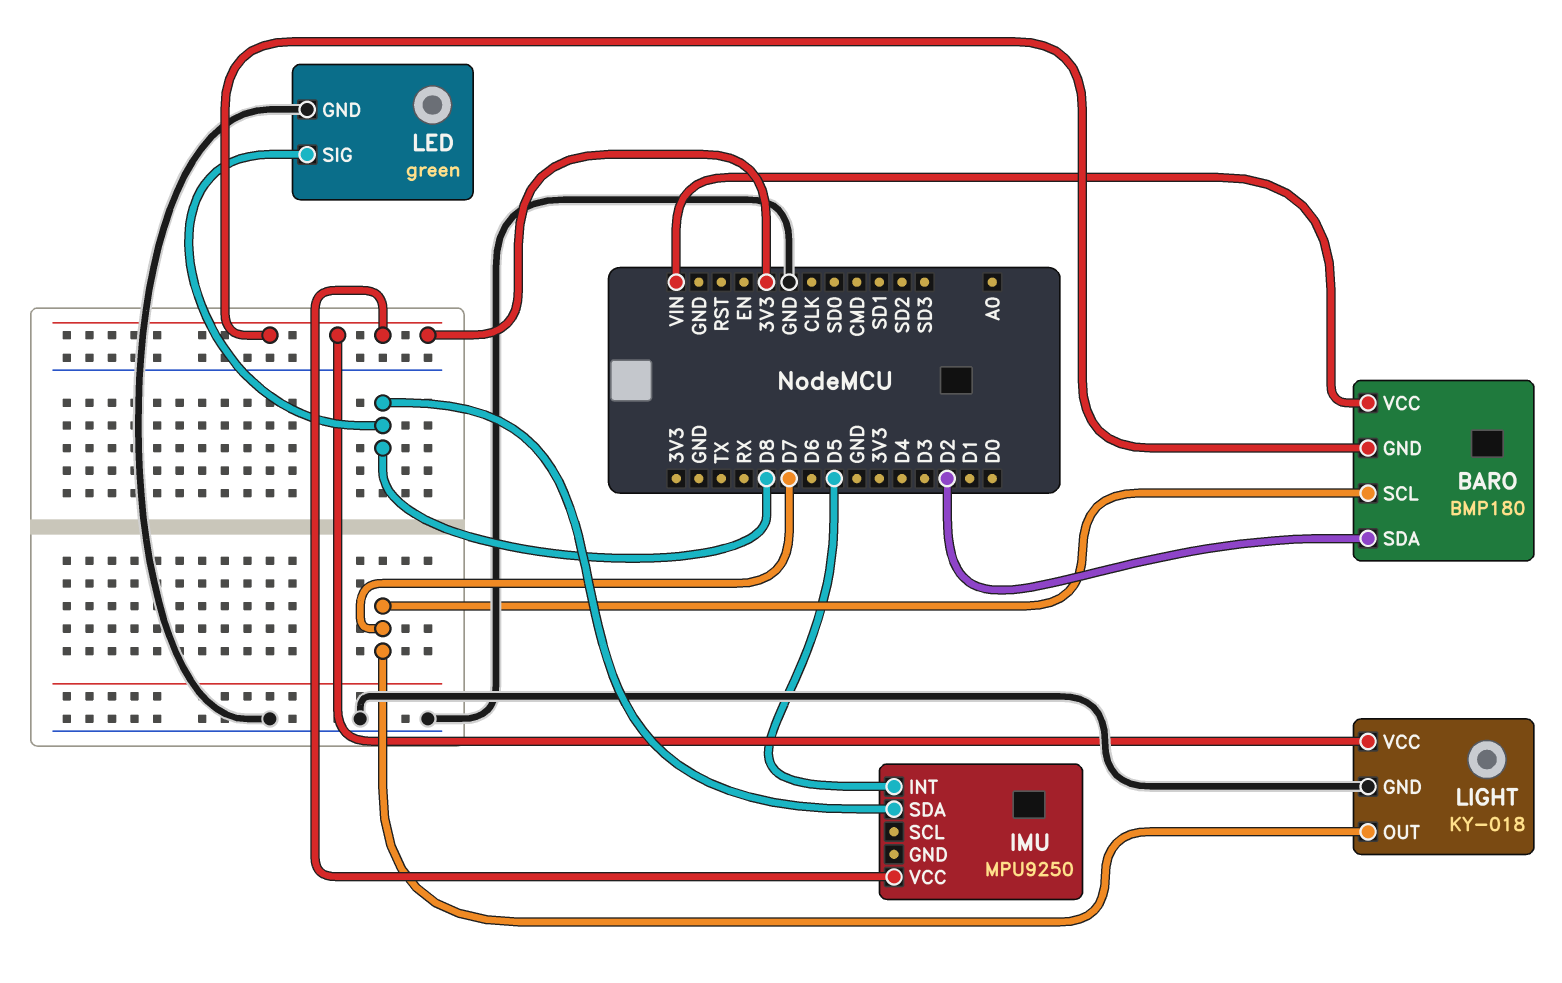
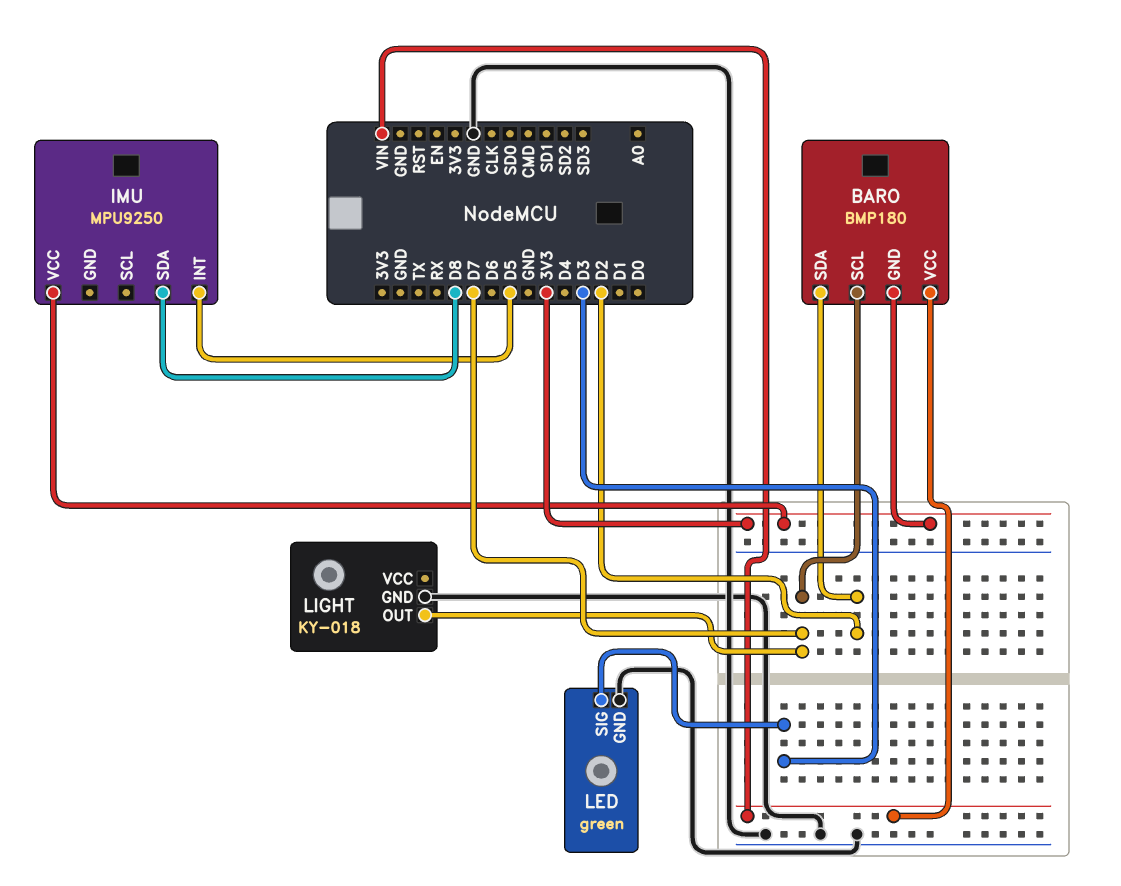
LED pin SIG: D8 -> D3
LIGHT pin VCC: 3V3 -> none

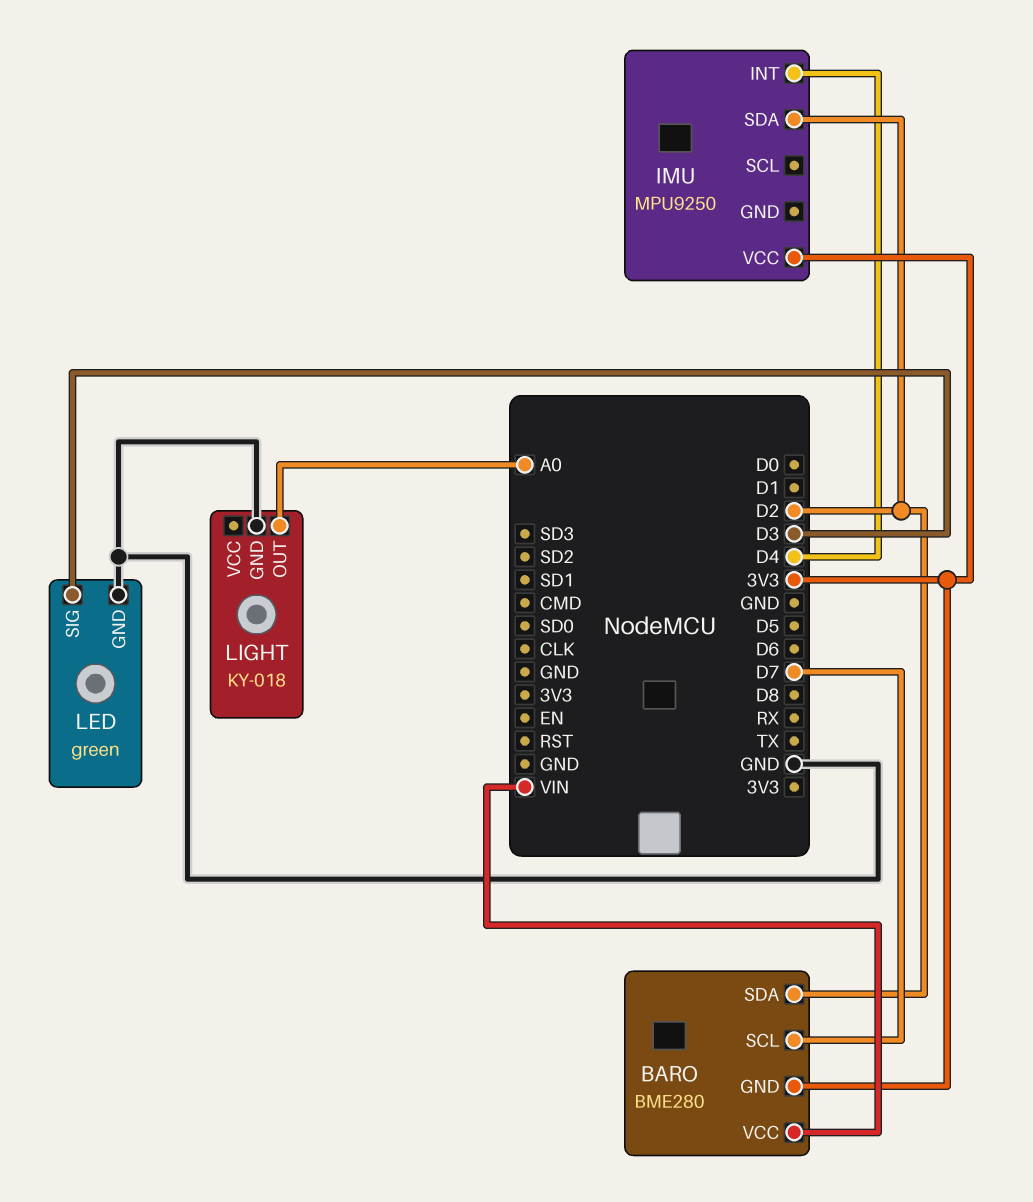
BARO: BMP180 -> BME280
IMU pin INT: D5 -> D4
IMU pin SDA: D8 -> D2
LIGHT pin OUT: D7 -> A0

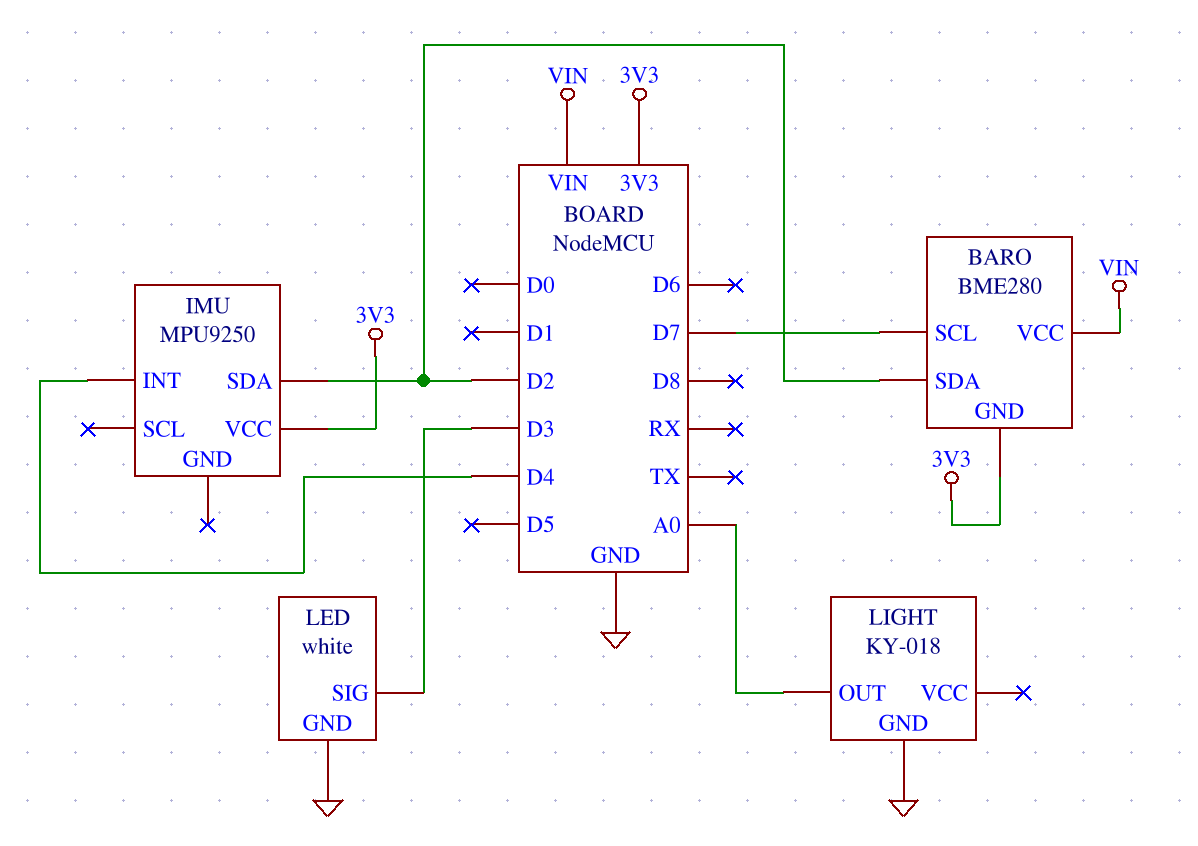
LED: green -> white

